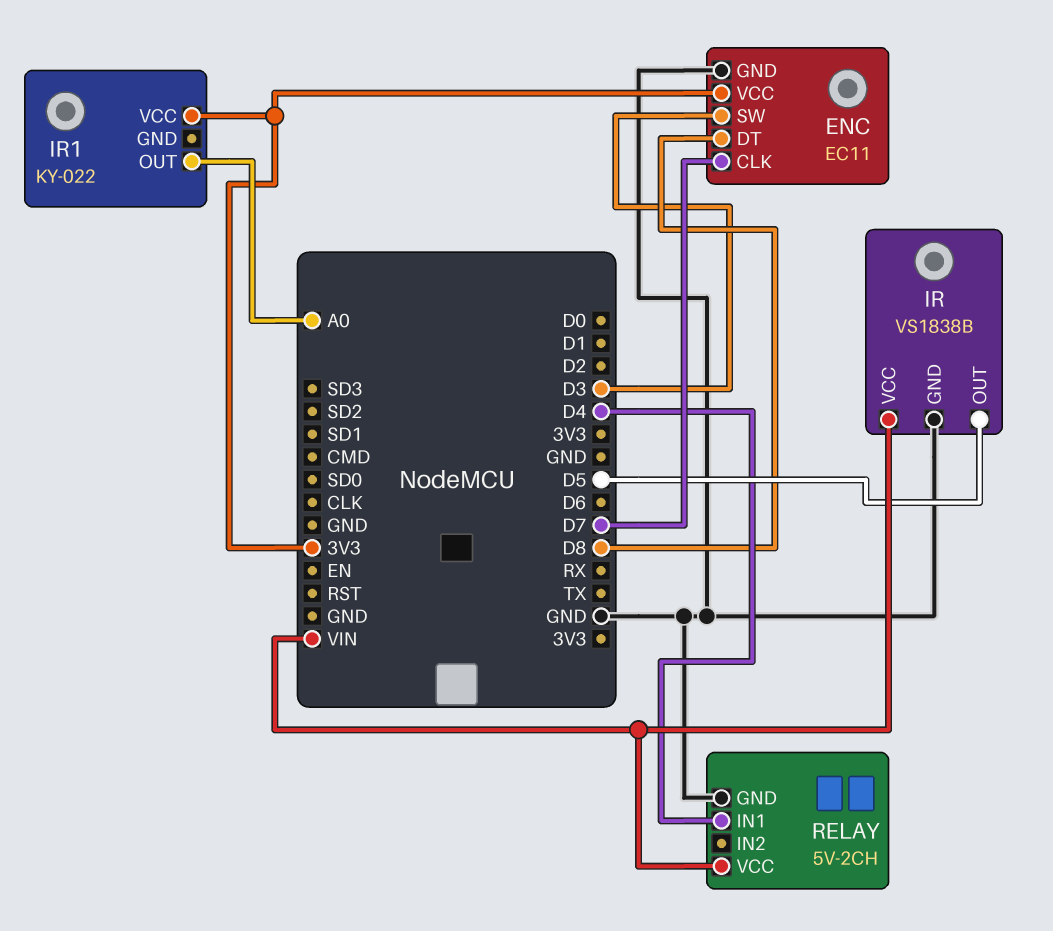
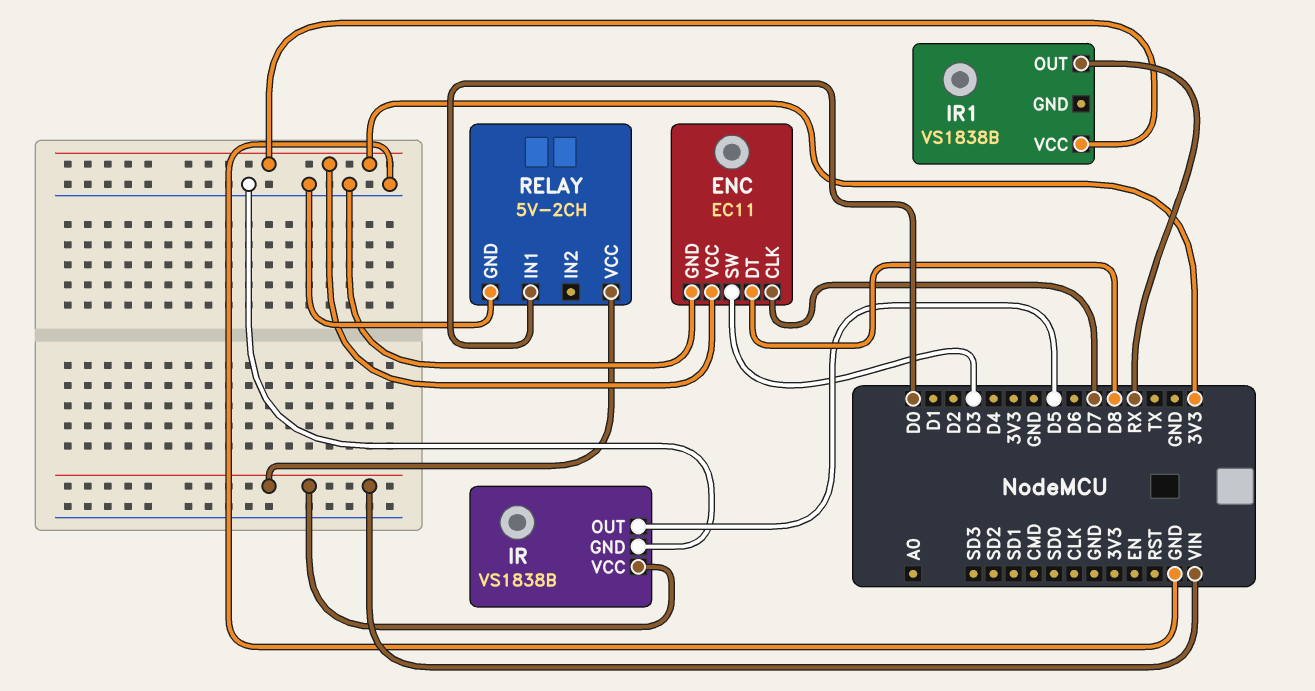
IR1: KY-022 -> VS1838B
IR1 pin OUT: A0 -> RX
RELAY pin IN1: D4 -> D0

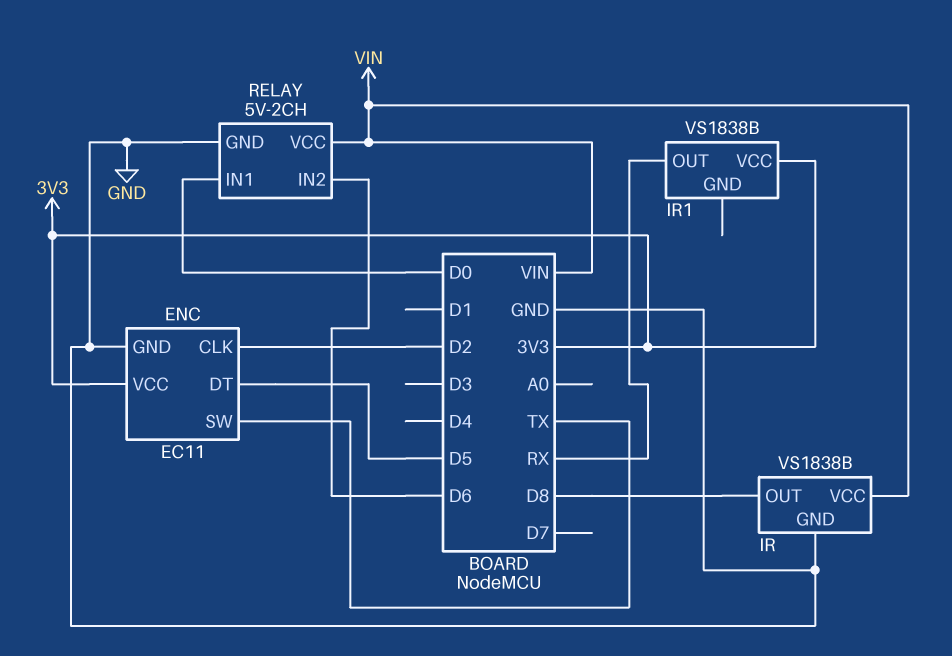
ENC pin CLK: D7 -> D2
ENC pin DT: D8 -> D5
ENC pin SW: D3 -> TX
IR pin OUT: D5 -> D8
RELAY pin IN2: none -> D6

